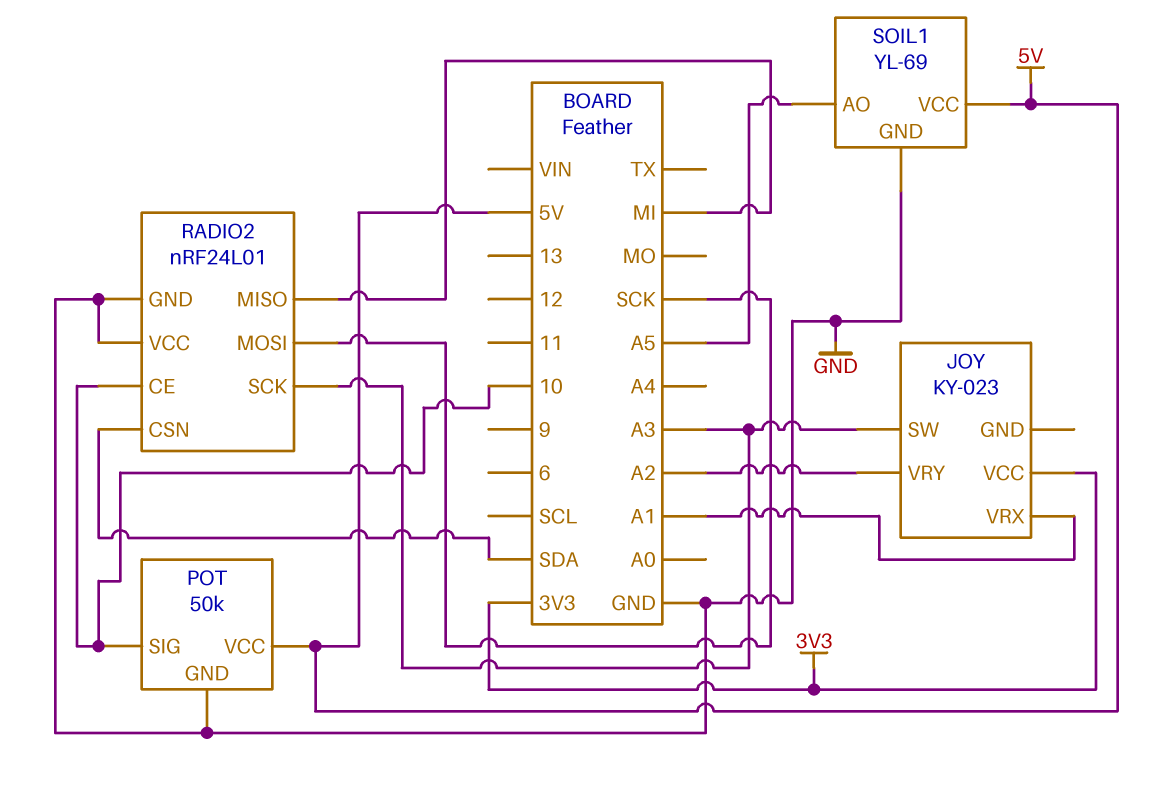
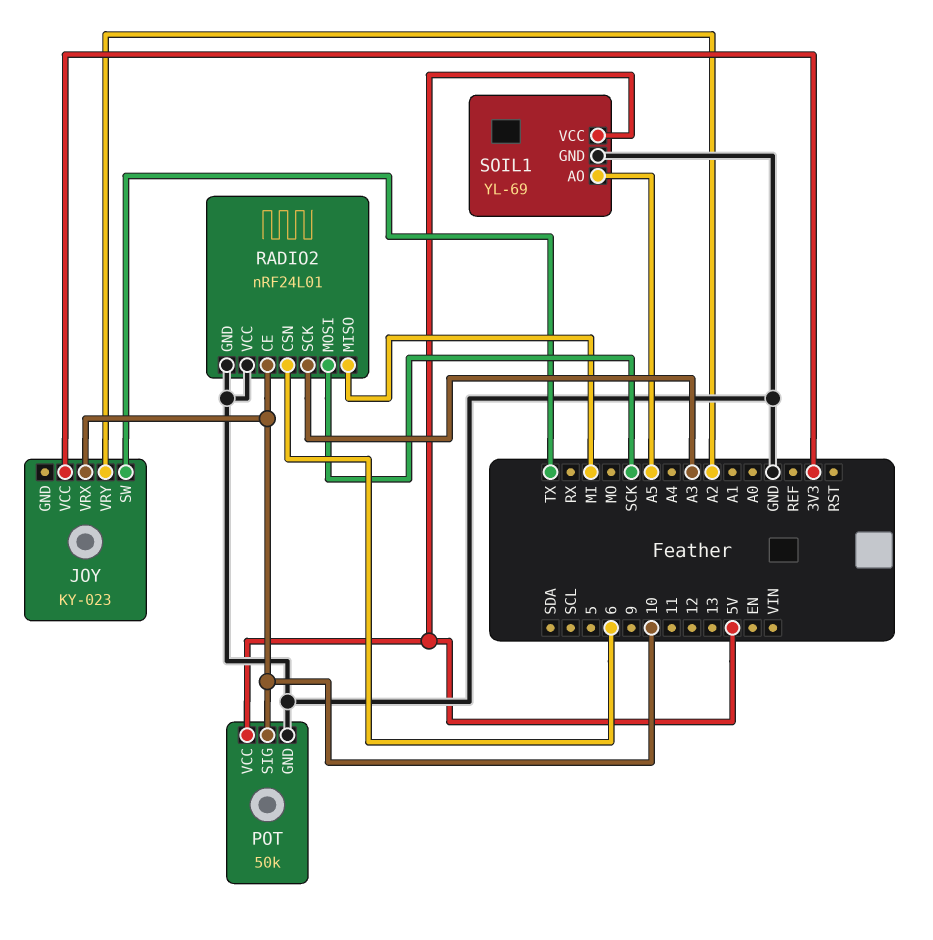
JOY pin SW: A3 -> TX
JOY pin VRX: A1 -> 10
RADIO2 pin CSN: SDA -> 6

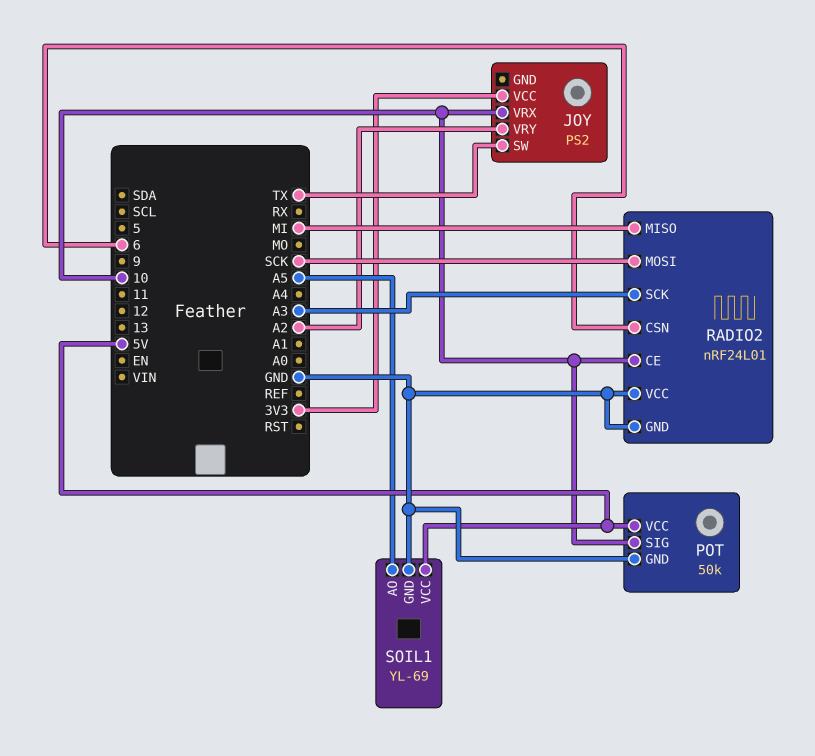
JOY: KY-023 -> PS2

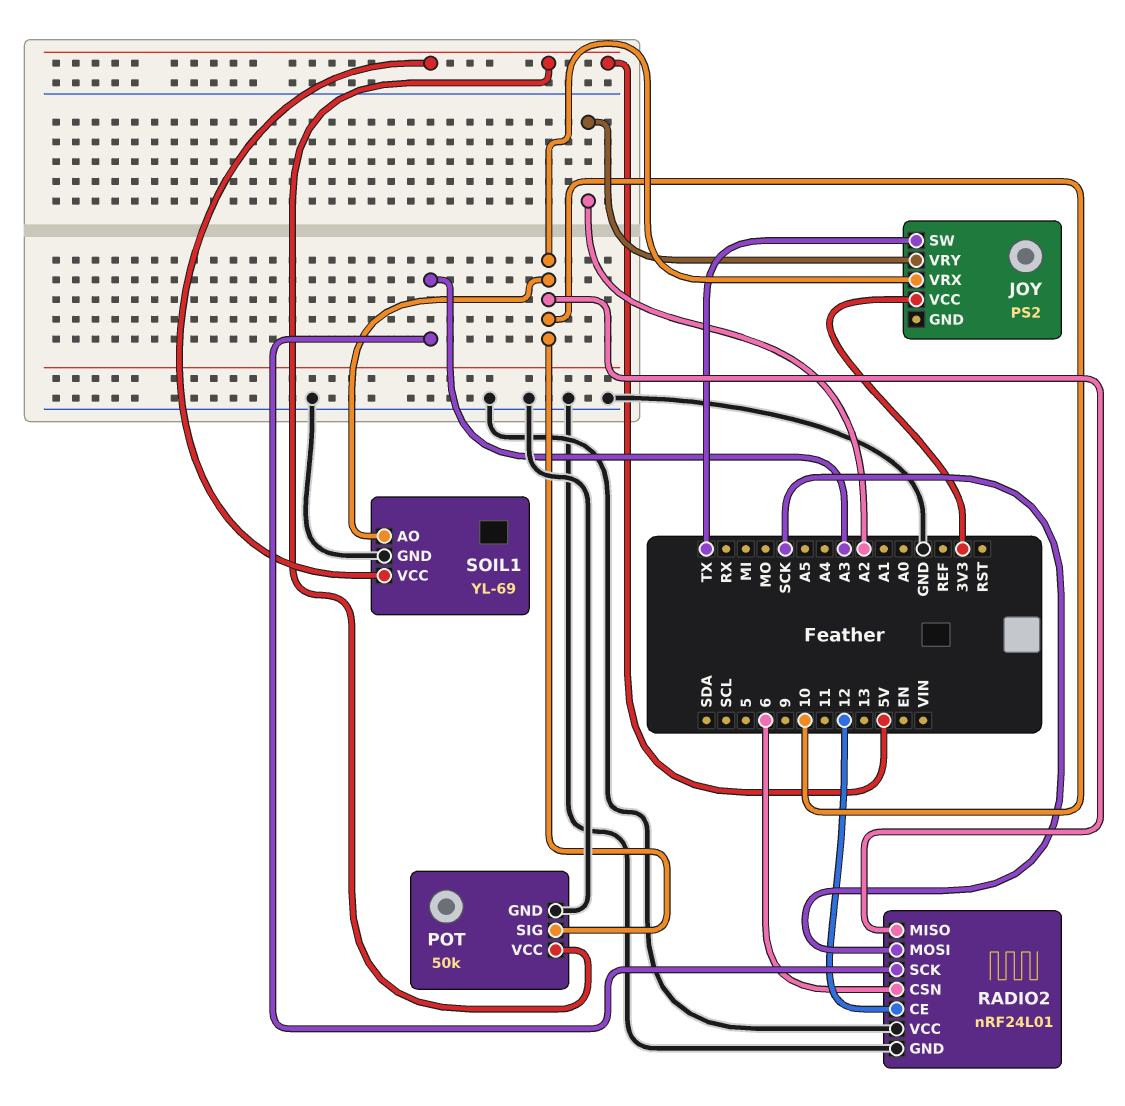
RADIO2 pin CE: 10 -> 12
RADIO2 pin MISO: MI -> 10
SOIL1 pin AO: A5 -> 10

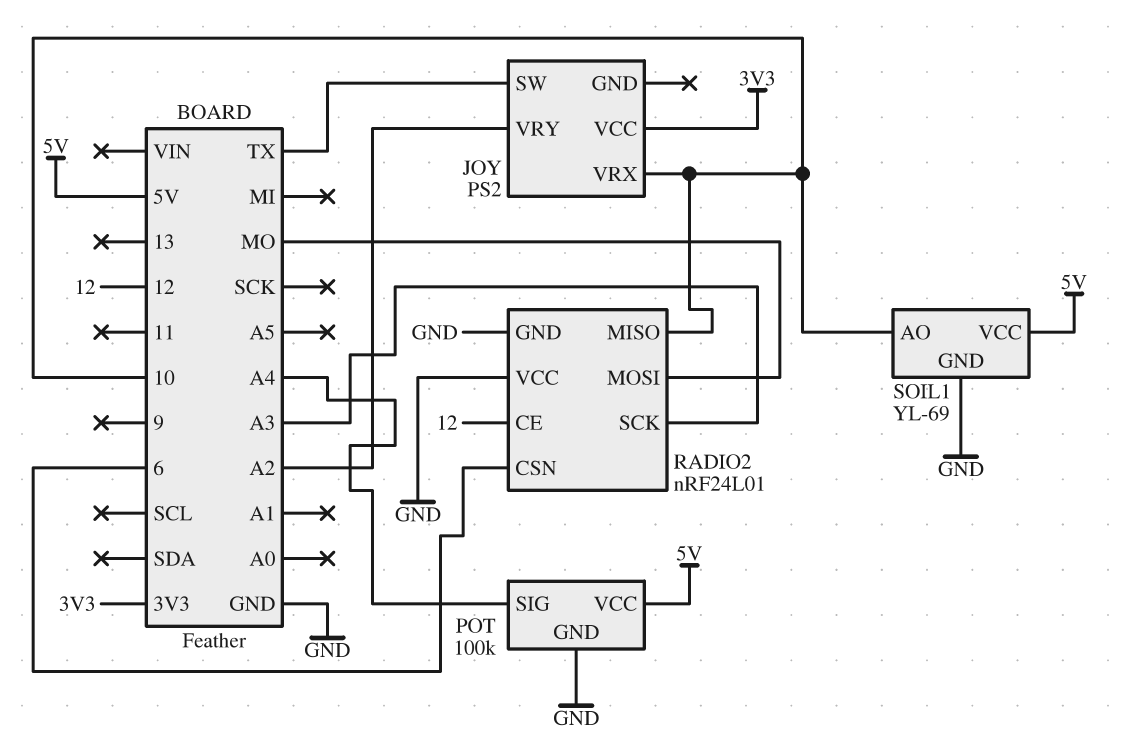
POT: 50k -> 100k
POT pin SIG: 10 -> A4
RADIO2 pin MOSI: SCK -> MO

